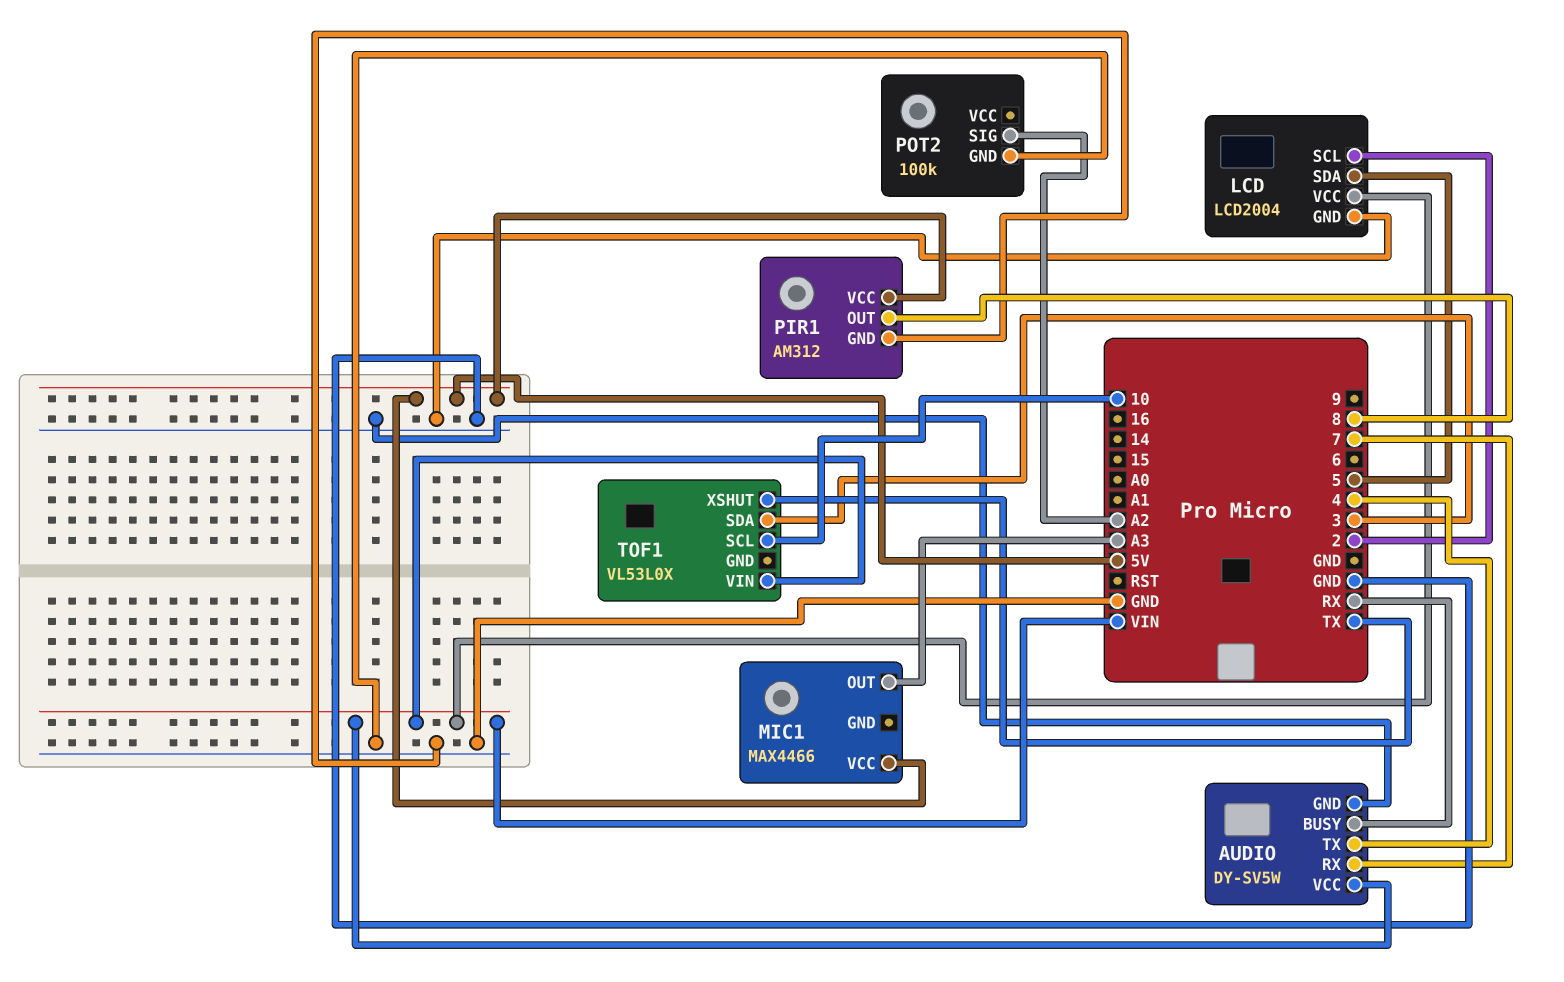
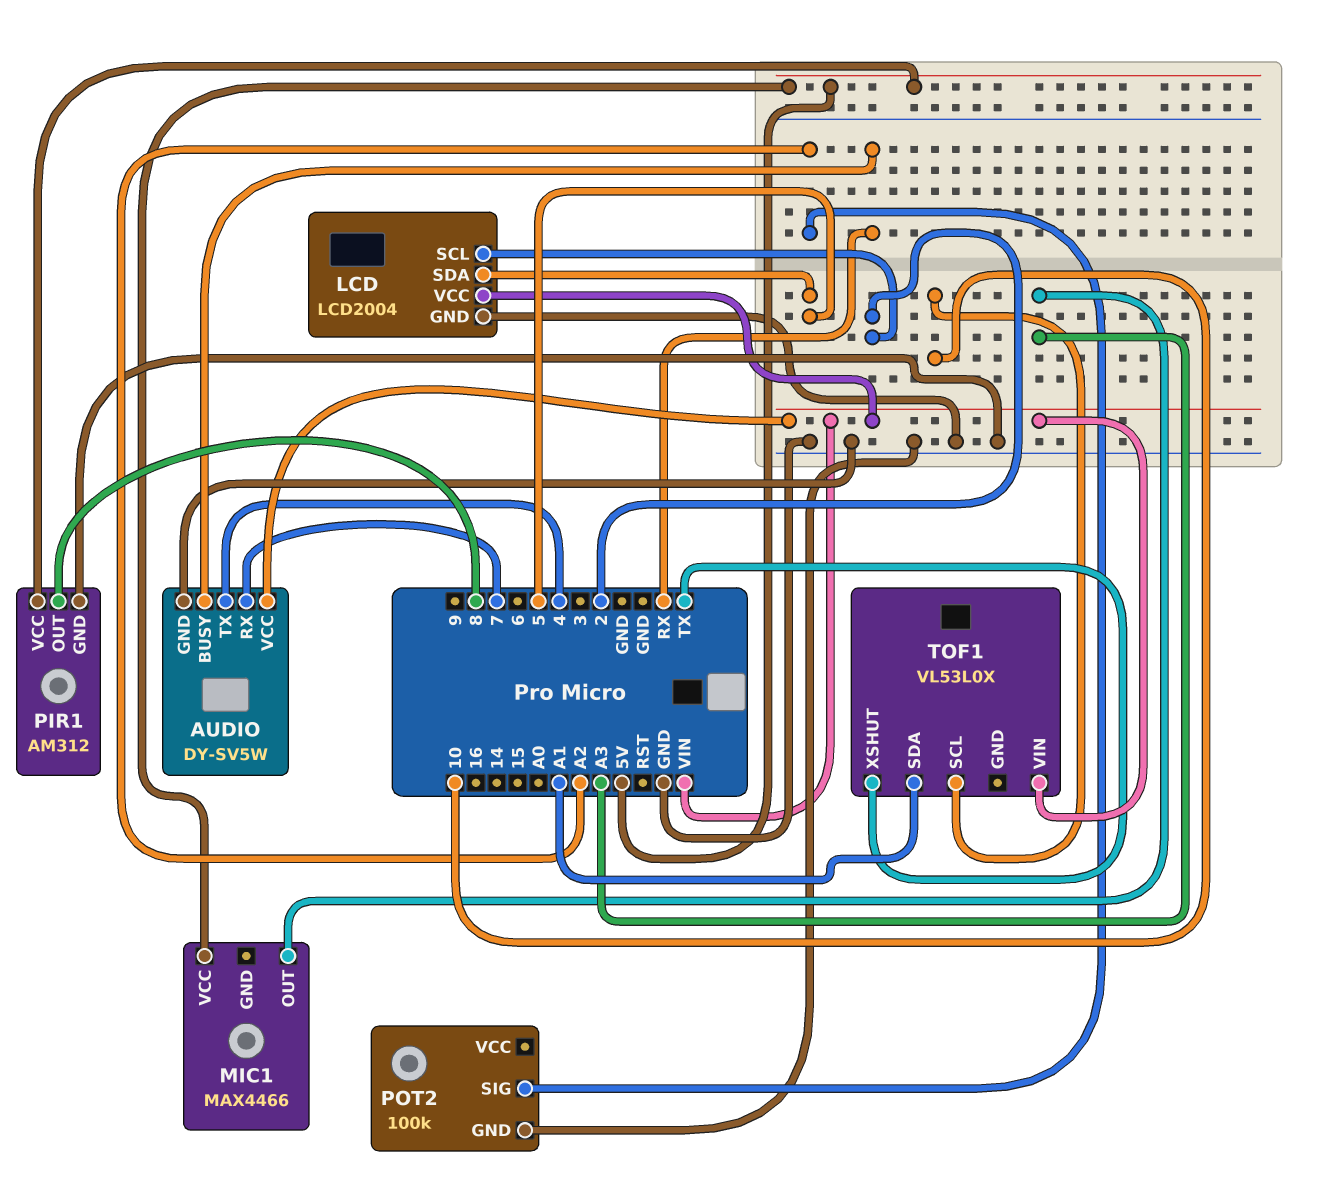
TOF1 pin SDA: 3 -> A1

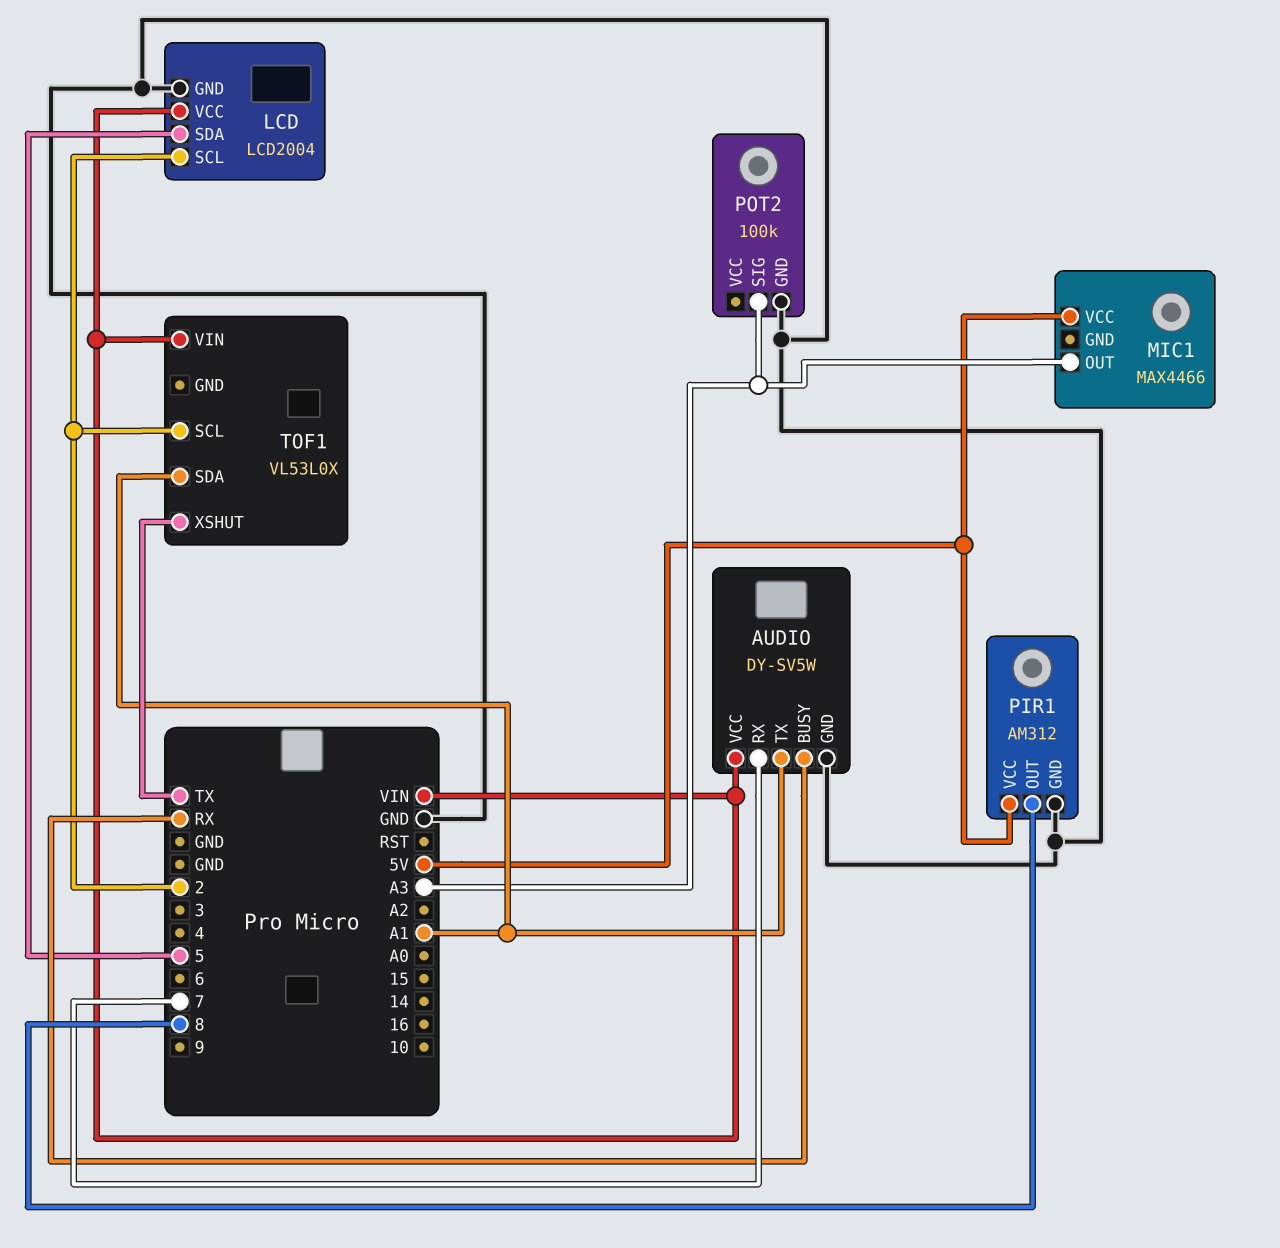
AUDIO pin TX: 4 -> A1
POT2 pin SIG: A2 -> A3
TOF1 pin SCL: 10 -> 2

